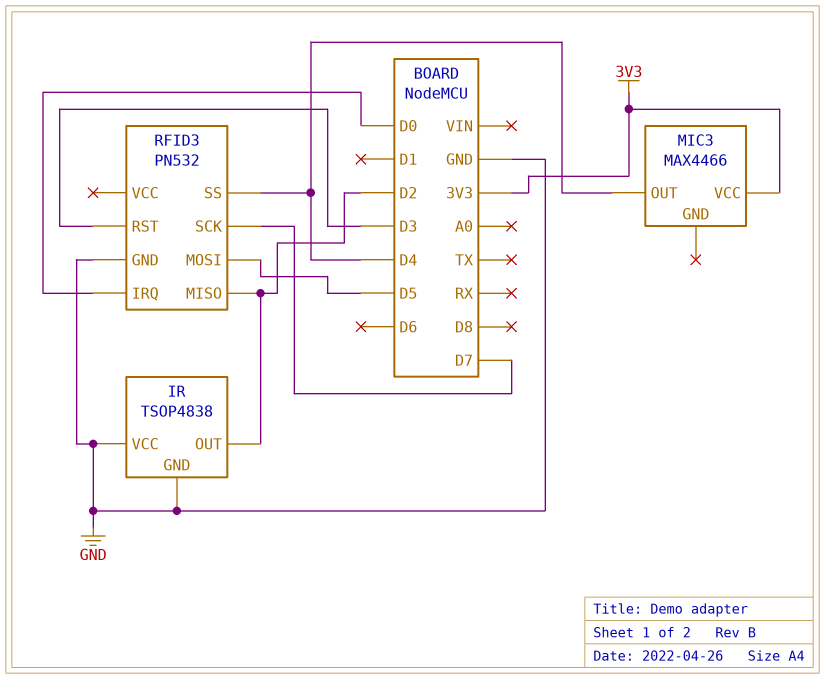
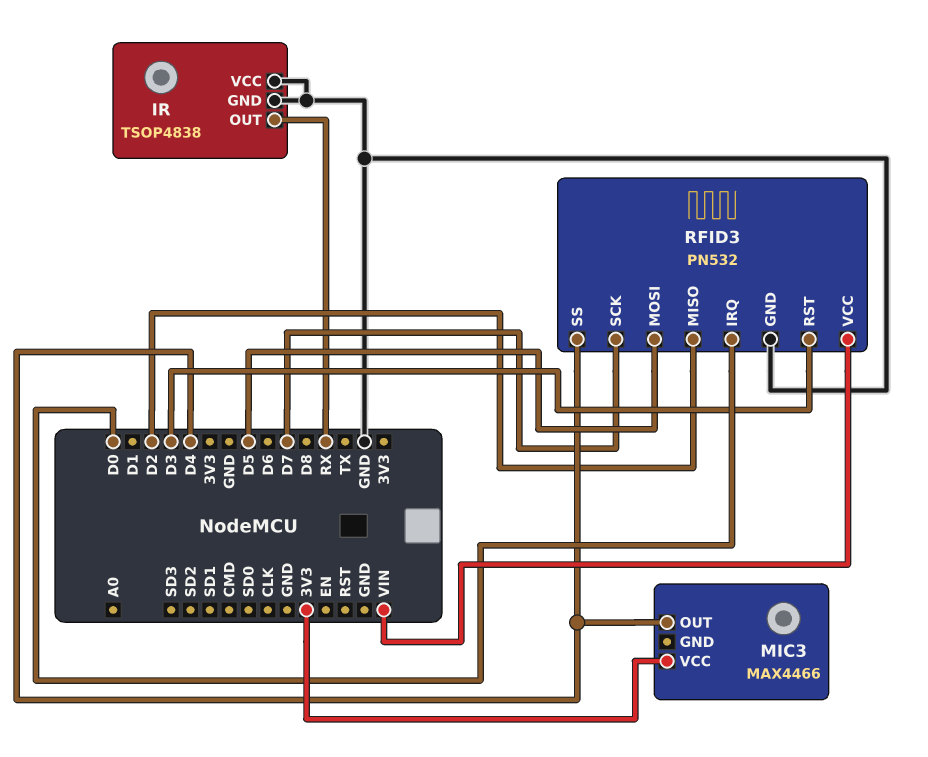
IR pin OUT: D2 -> RX
RFID3 pin VCC: none -> VIN

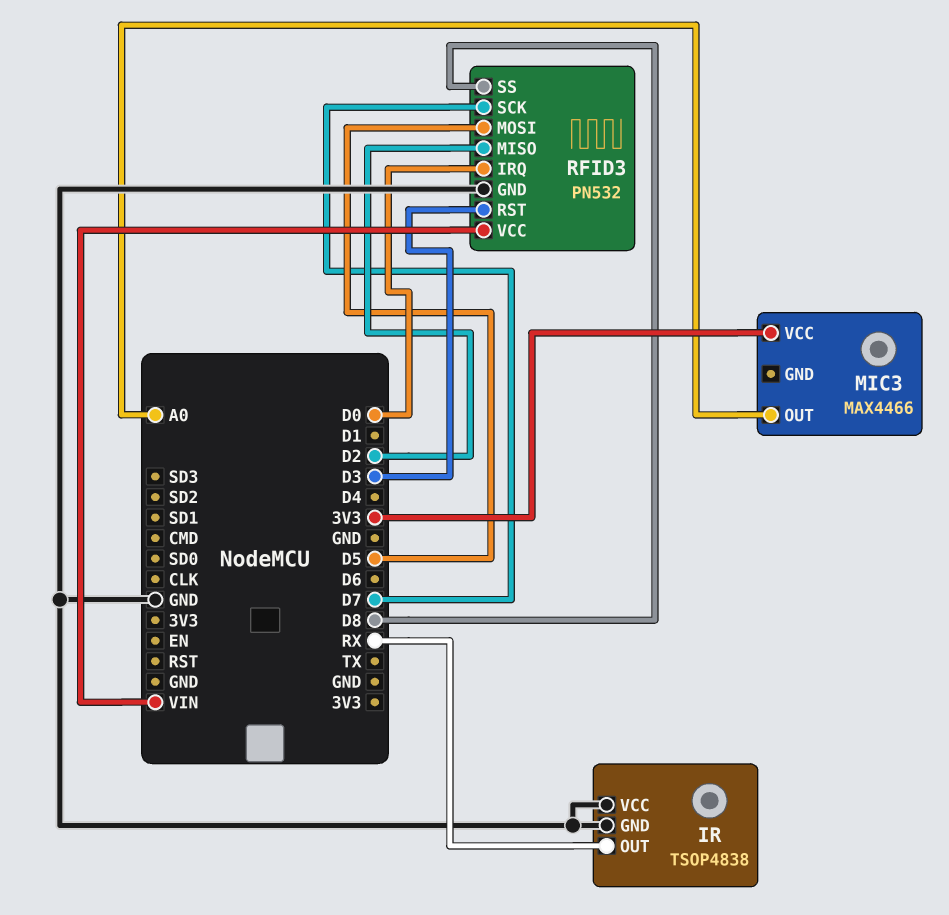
MIC3 pin OUT: D4 -> A0
RFID3 pin SS: D4 -> D8

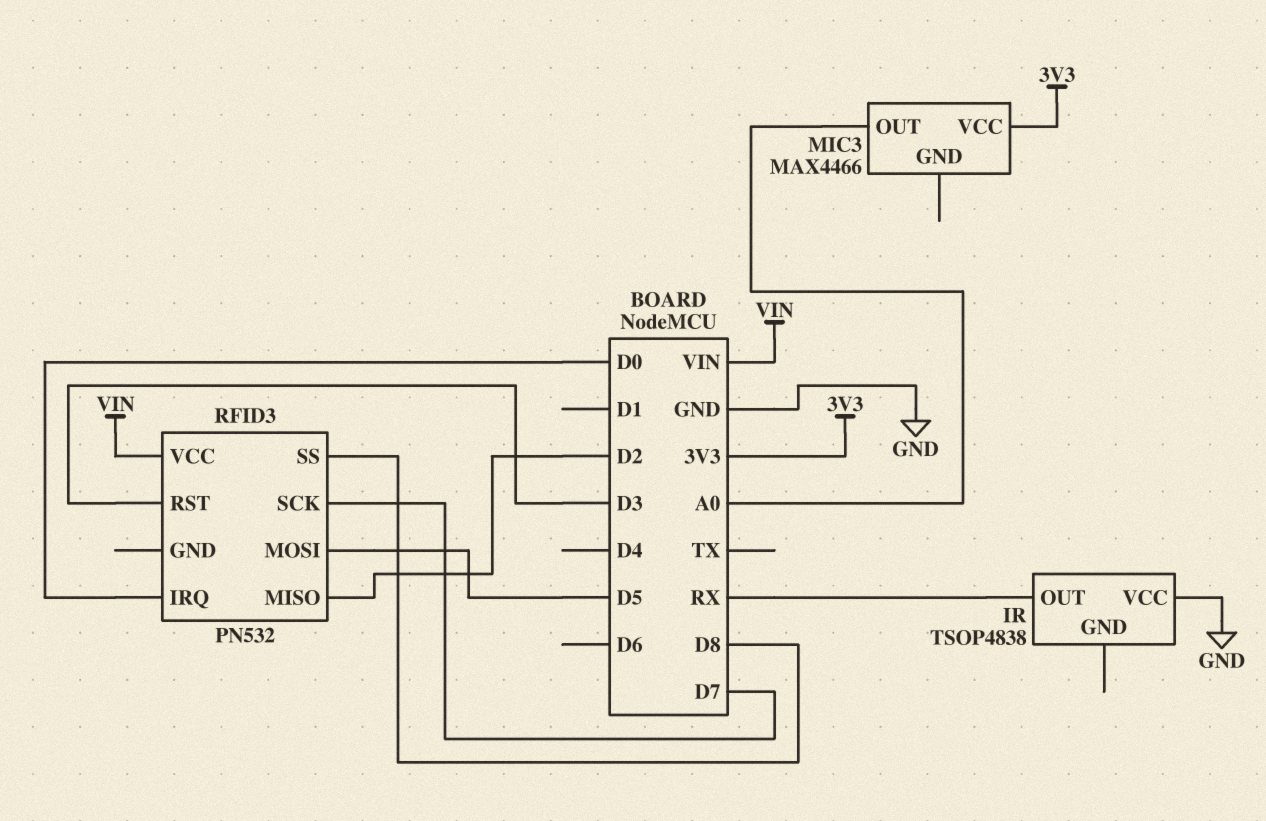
IR pin GND: GND -> none
RFID3 pin GND: GND -> none

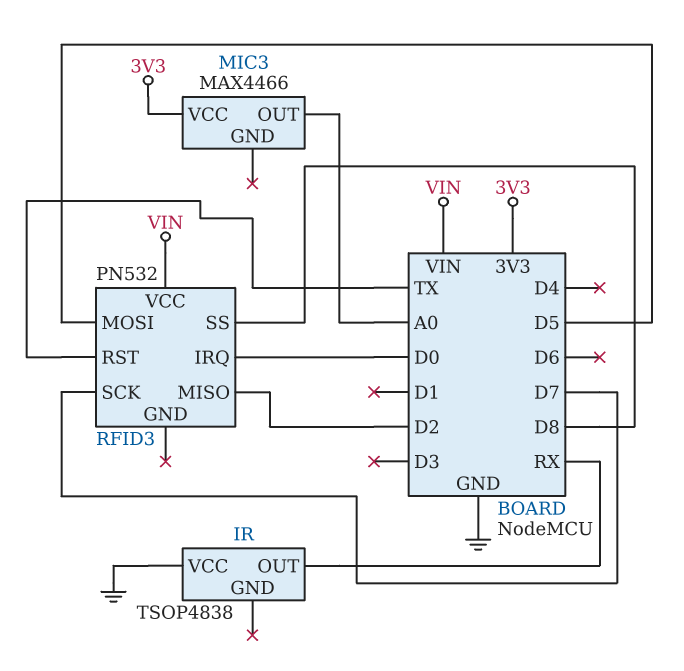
RFID3 pin RST: D3 -> TX

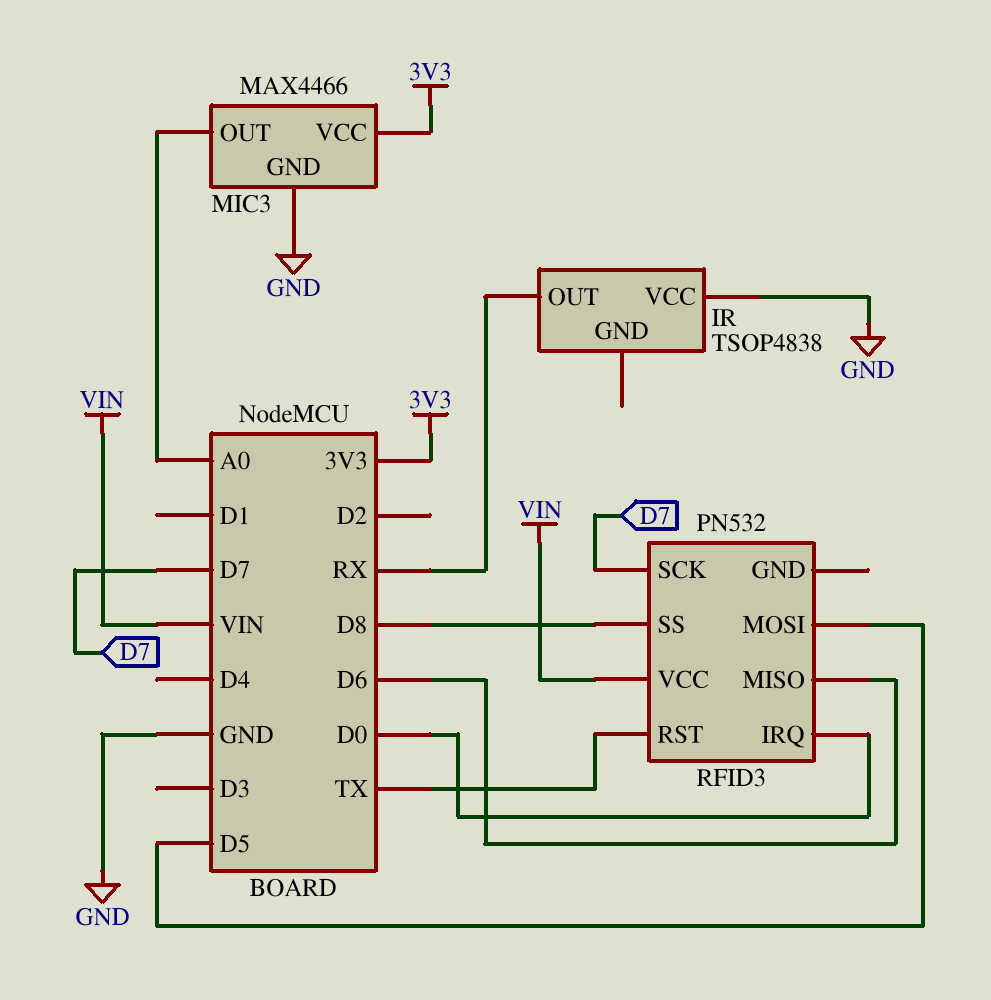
MIC3 pin GND: none -> GND
RFID3 pin MISO: D2 -> D6

